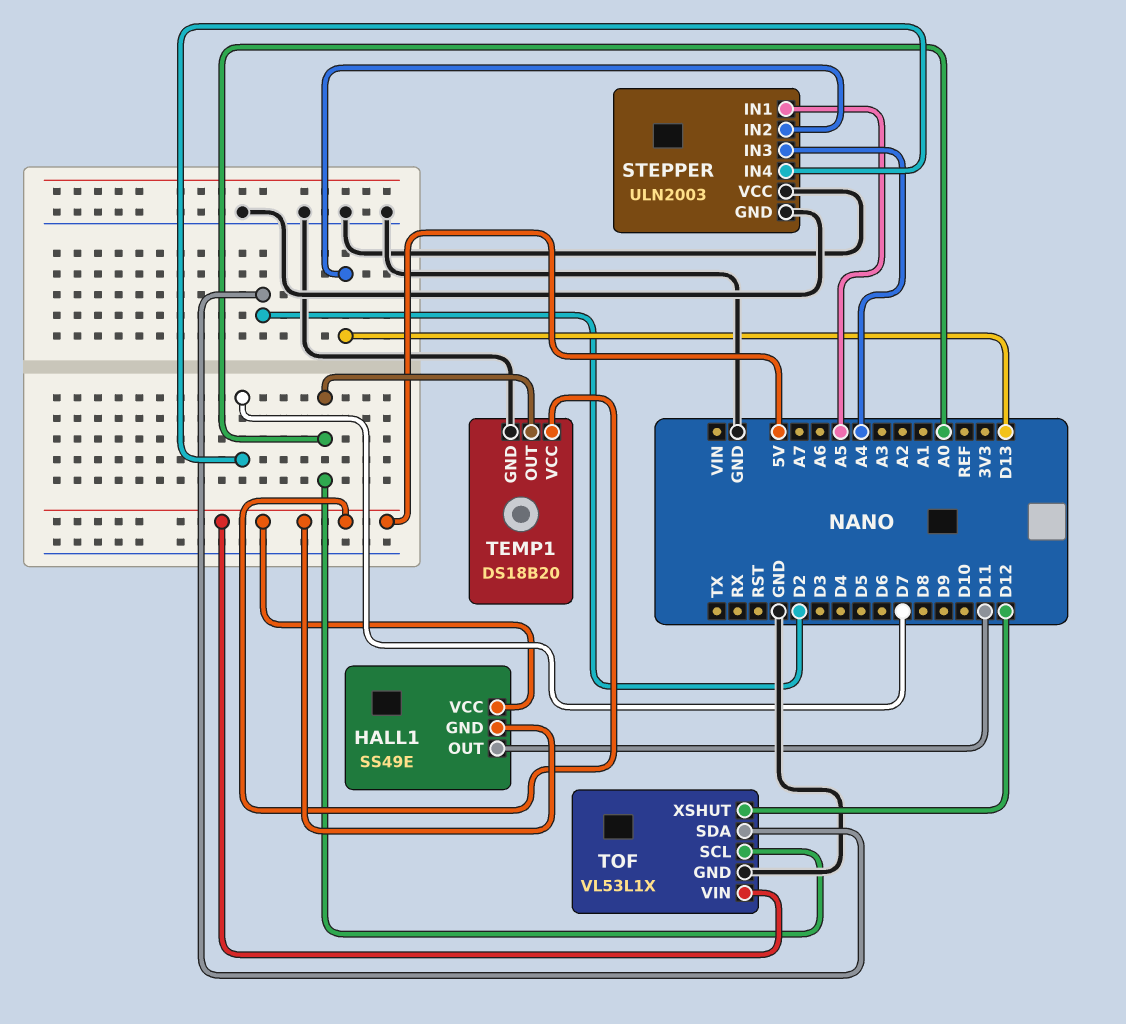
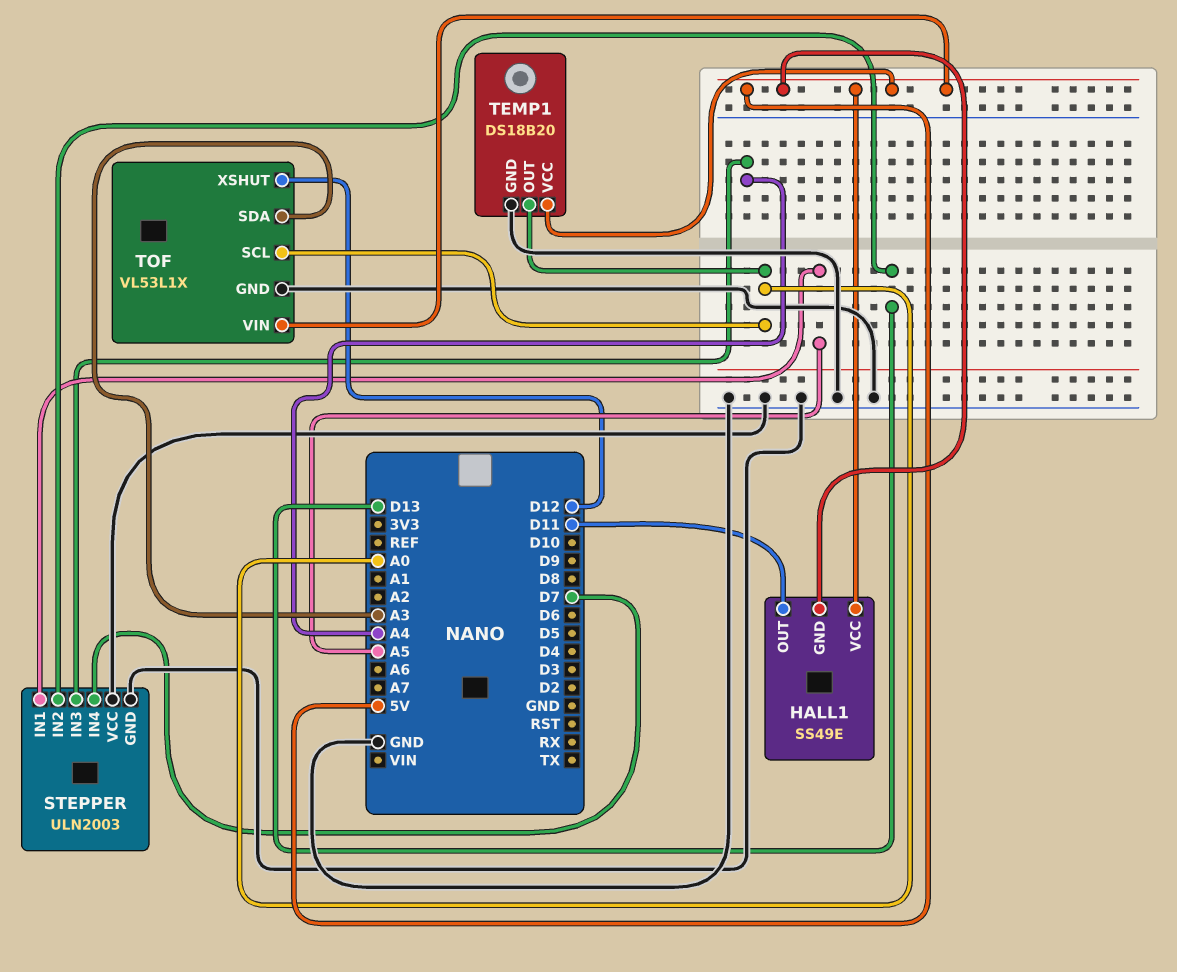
TOF pin SDA: D2 -> A3

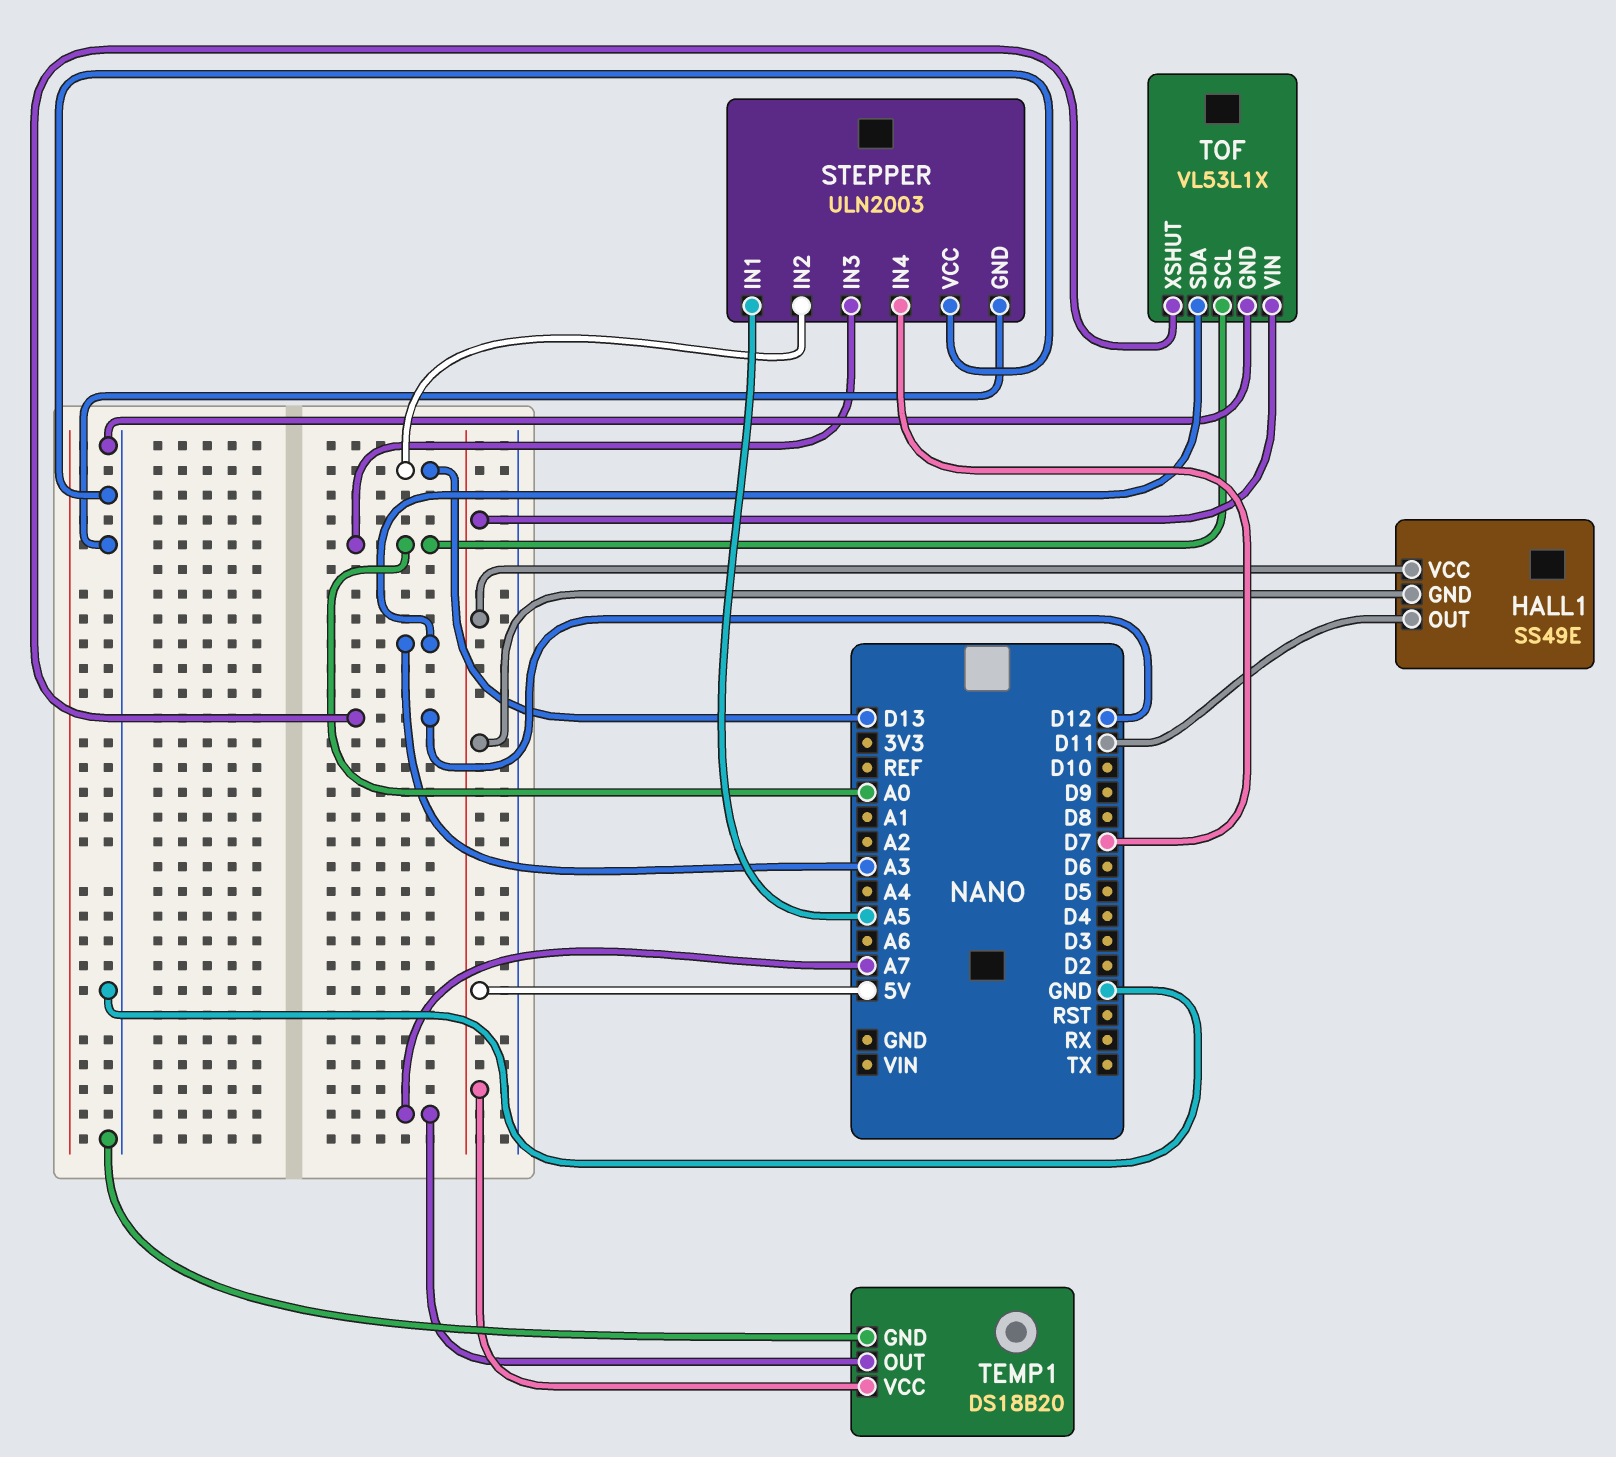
STEPPER pin IN3: A4 -> A0
TEMP1 pin OUT: A0 -> A7

